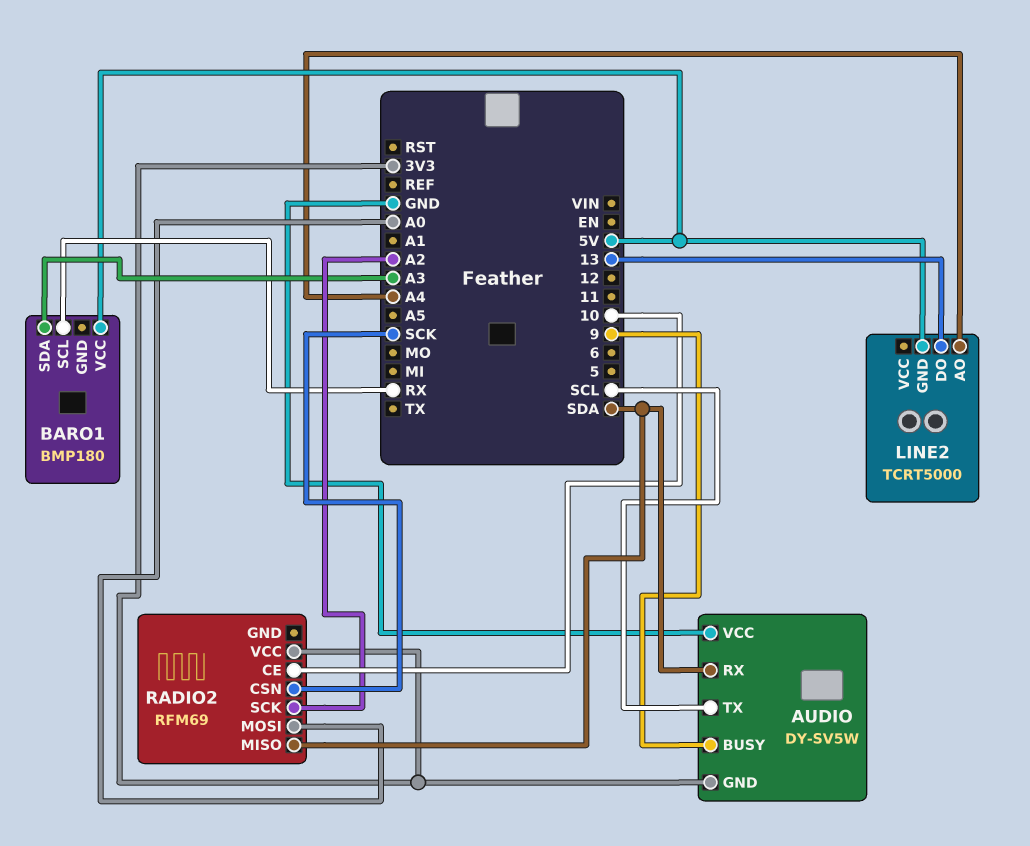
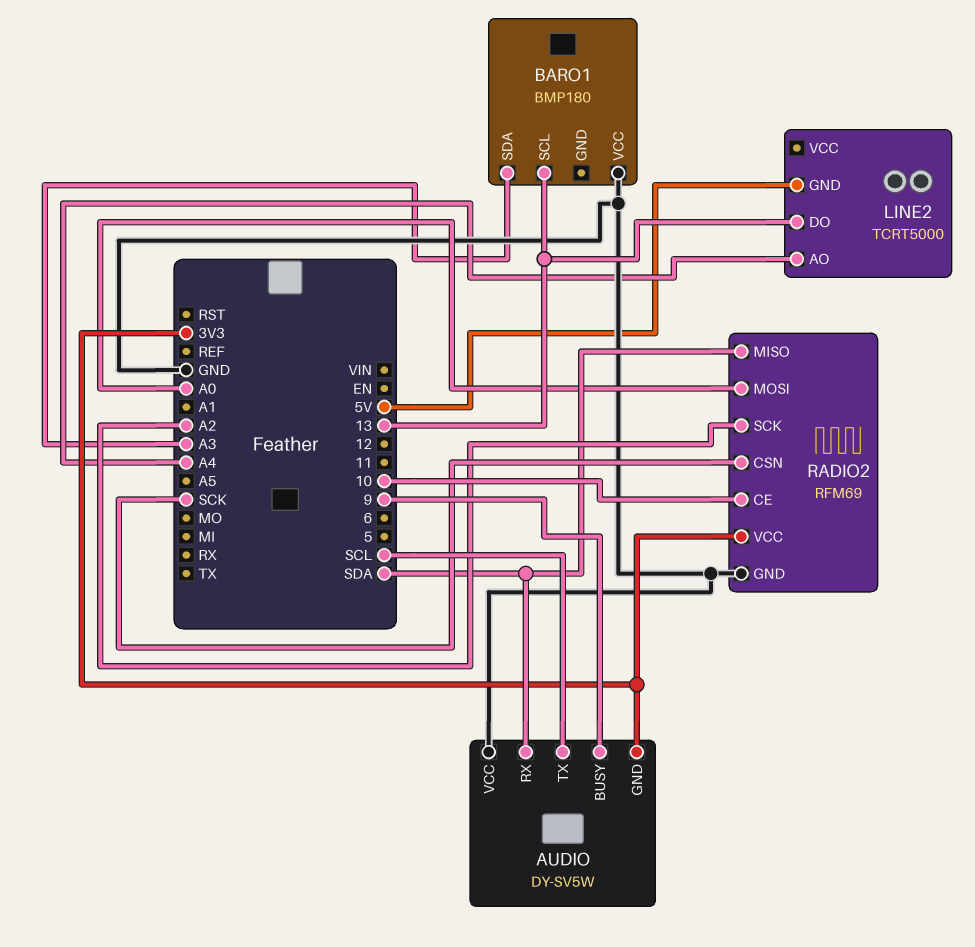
BARO1 pin SCL: RX -> 13
BARO1 pin VCC: 5V -> GND
RADIO2 pin GND: none -> GND

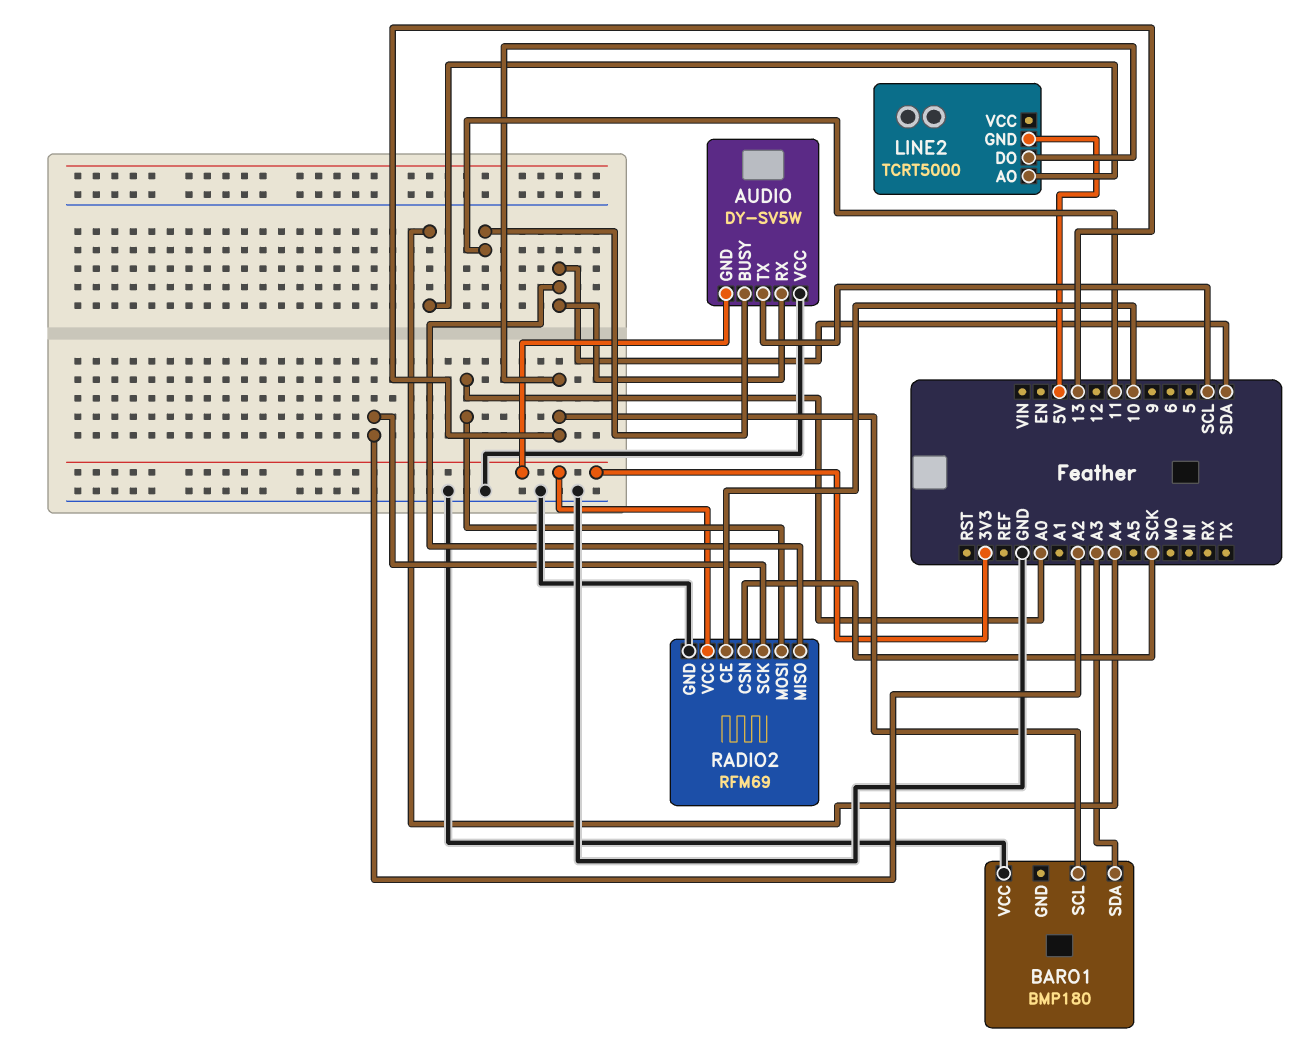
AUDIO pin BUSY: 9 -> 11

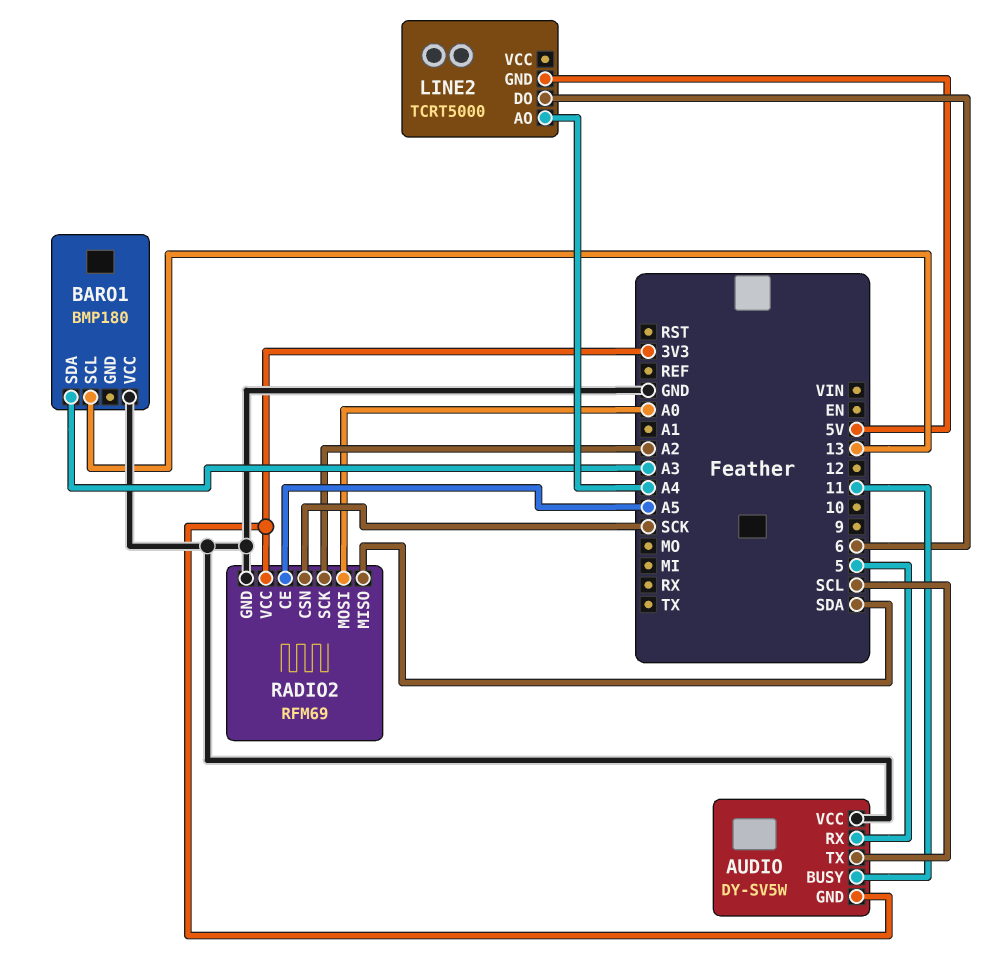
AUDIO pin RX: SDA -> 5
LINE2 pin DO: 13 -> 6
RADIO2 pin CE: 10 -> A5

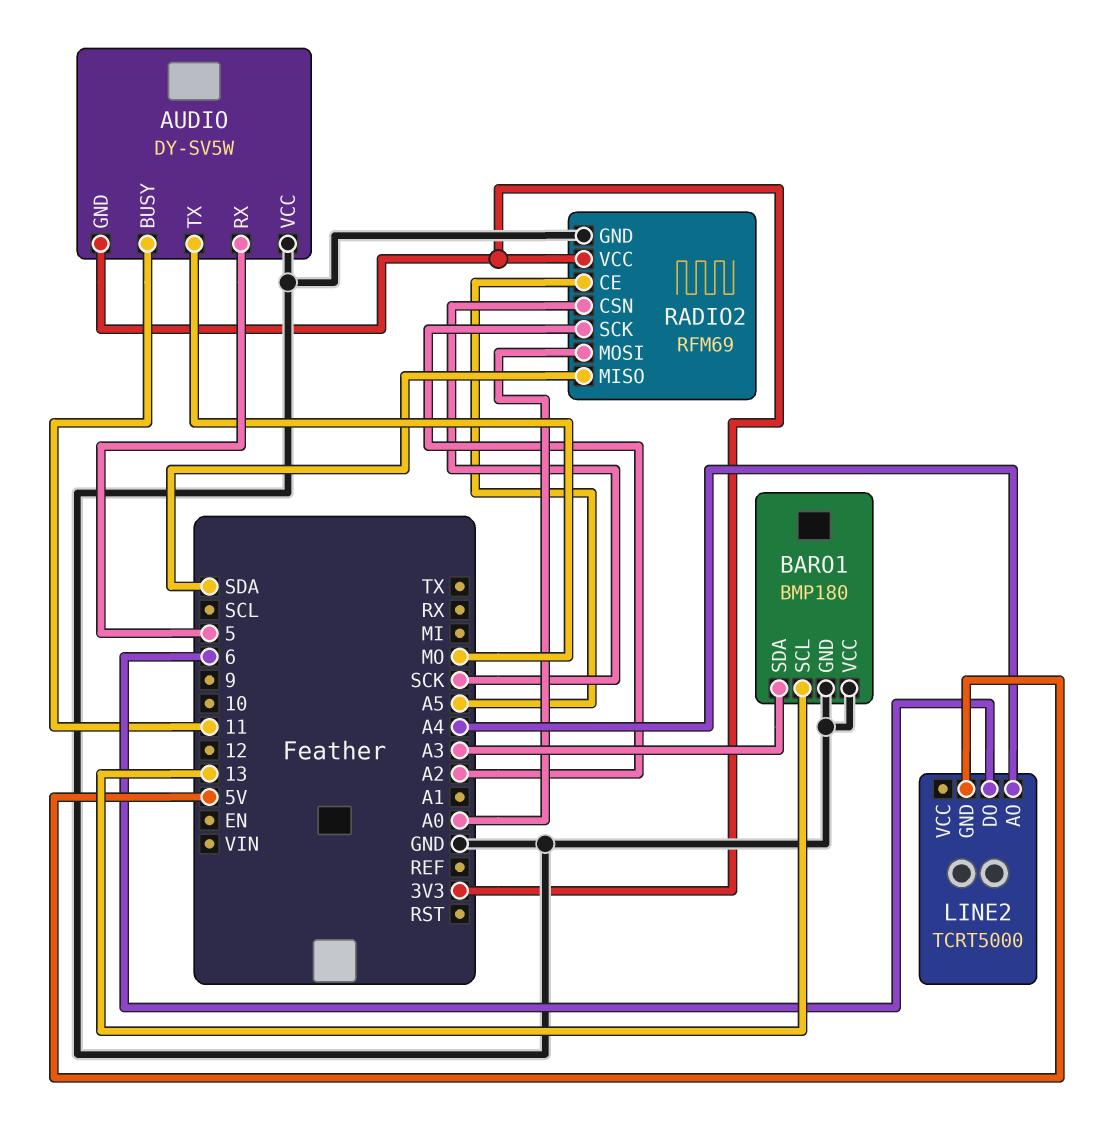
AUDIO pin TX: SCL -> MO
BARO1 pin GND: none -> GND

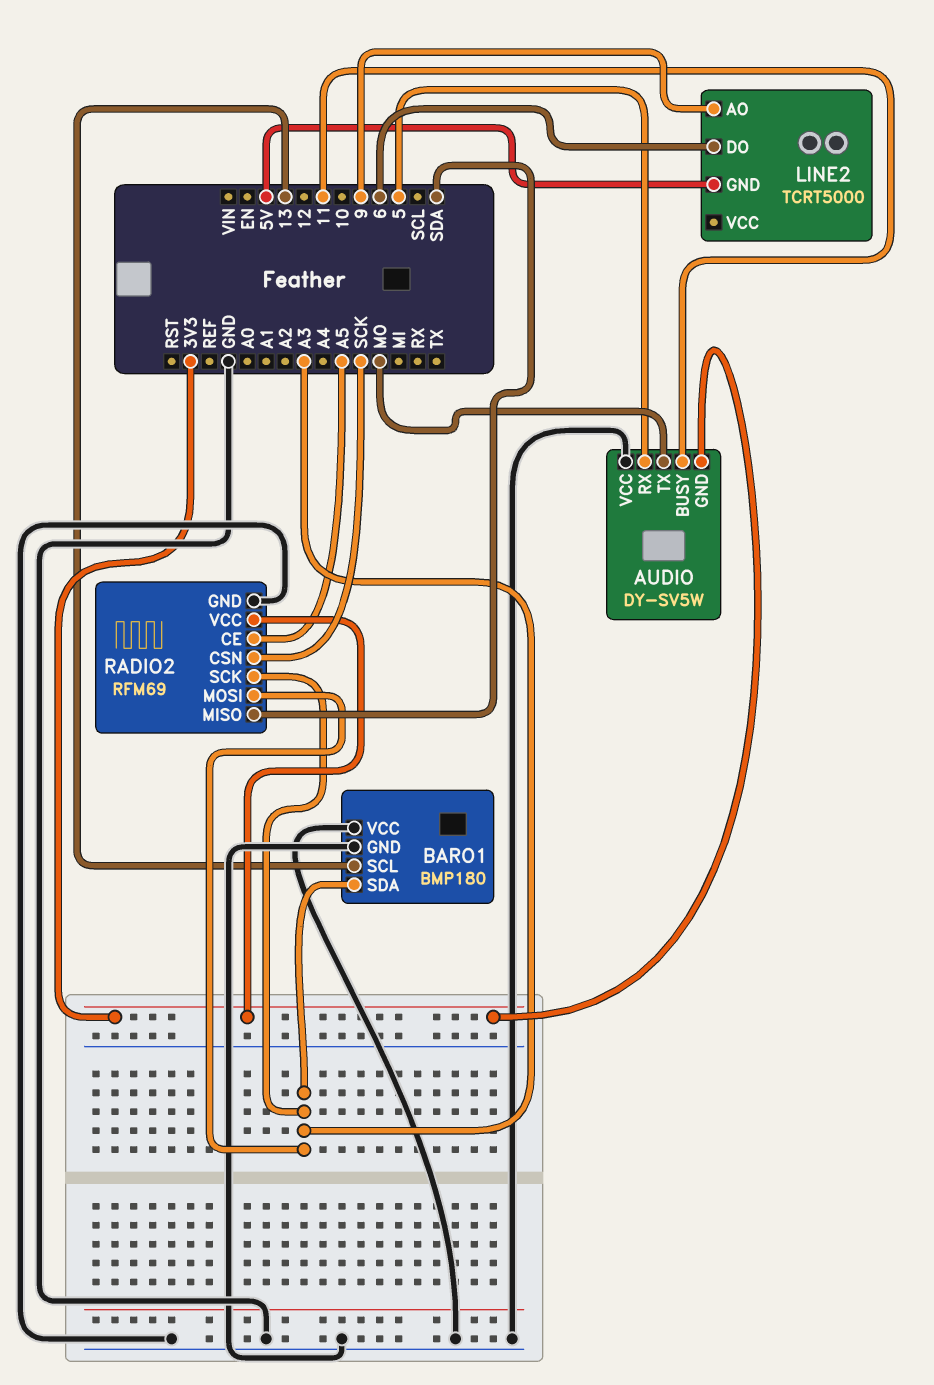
LINE2 pin AO: A4 -> 9
RADIO2 pin MOSI: A0 -> A3
RADIO2 pin SCK: A2 -> A3

